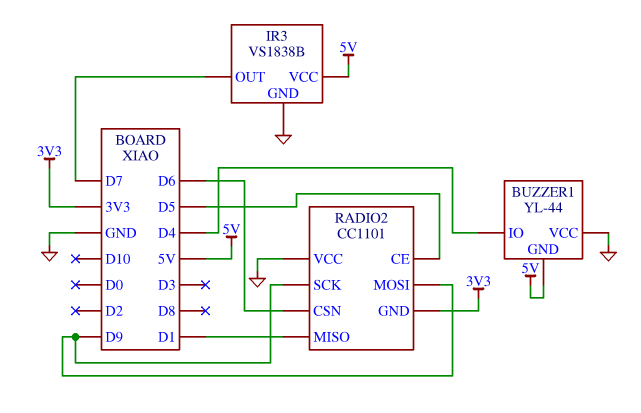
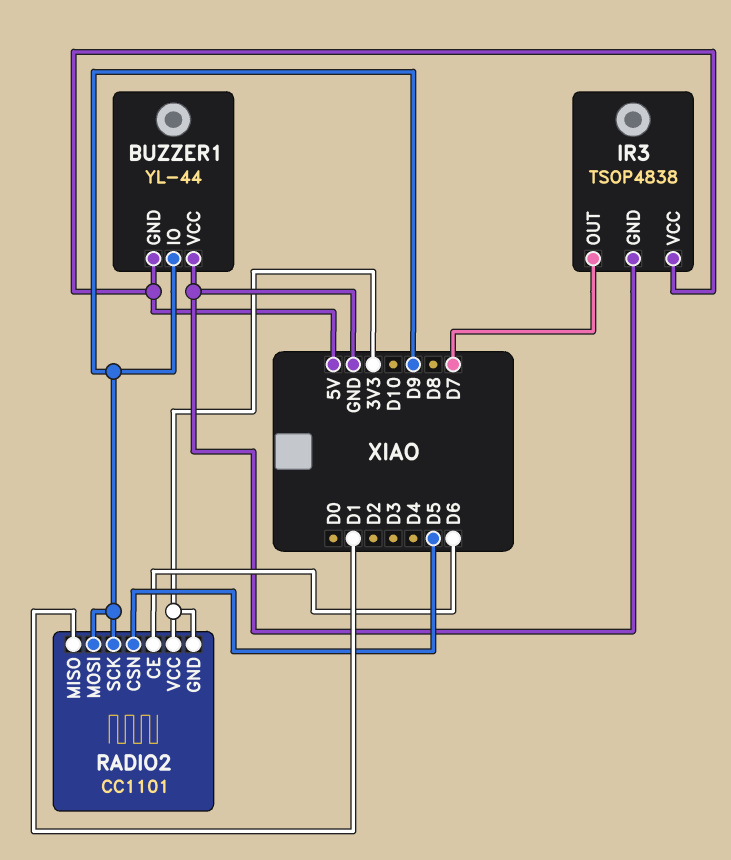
BUZZER1 pin IO: D4 -> D9
IR3: VS1838B -> TSOP4838
RADIO2 pin CE: D5 -> D6
RADIO2 pin CSN: D6 -> D5
RADIO2 pin VCC: GND -> 3V3

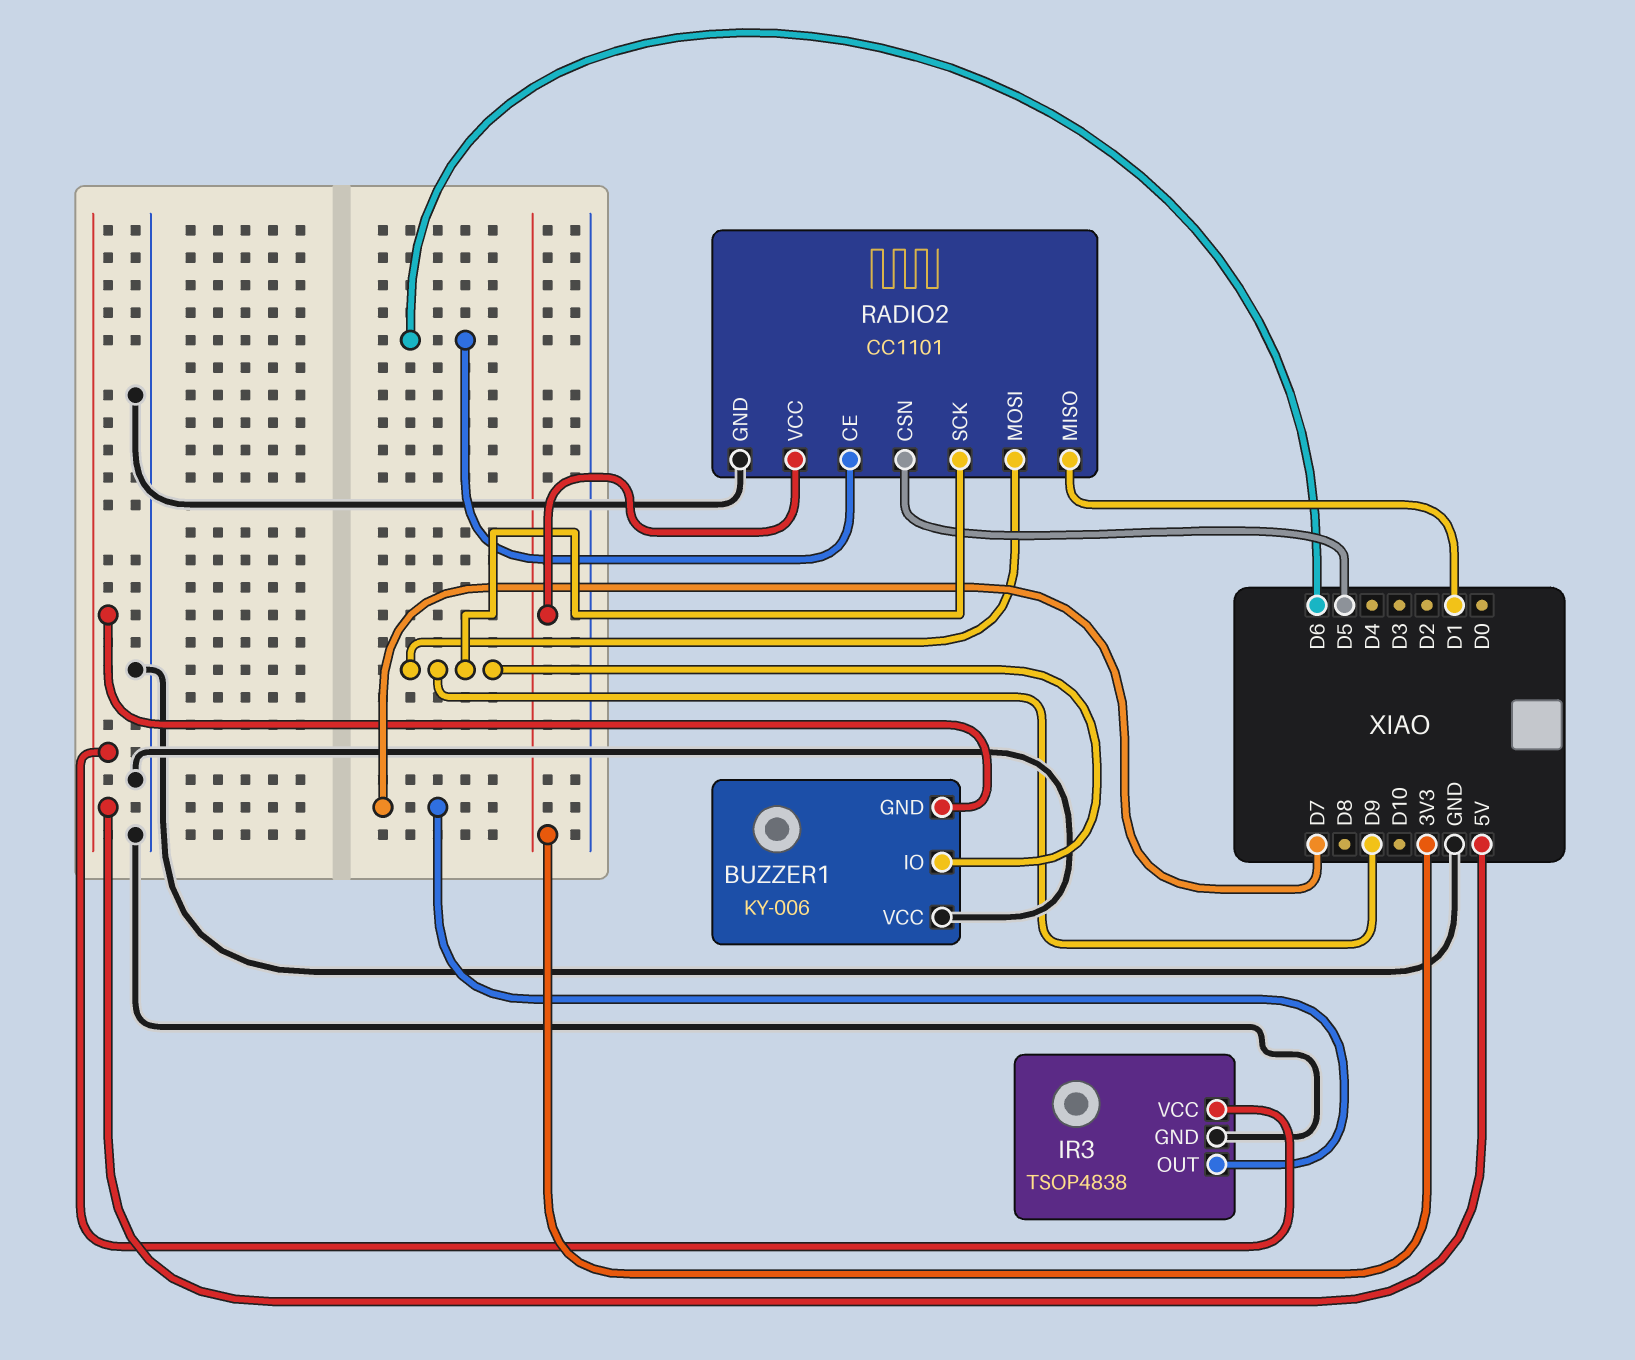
BUZZER1: YL-44 -> KY-006
RADIO2 pin GND: 3V3 -> GND

